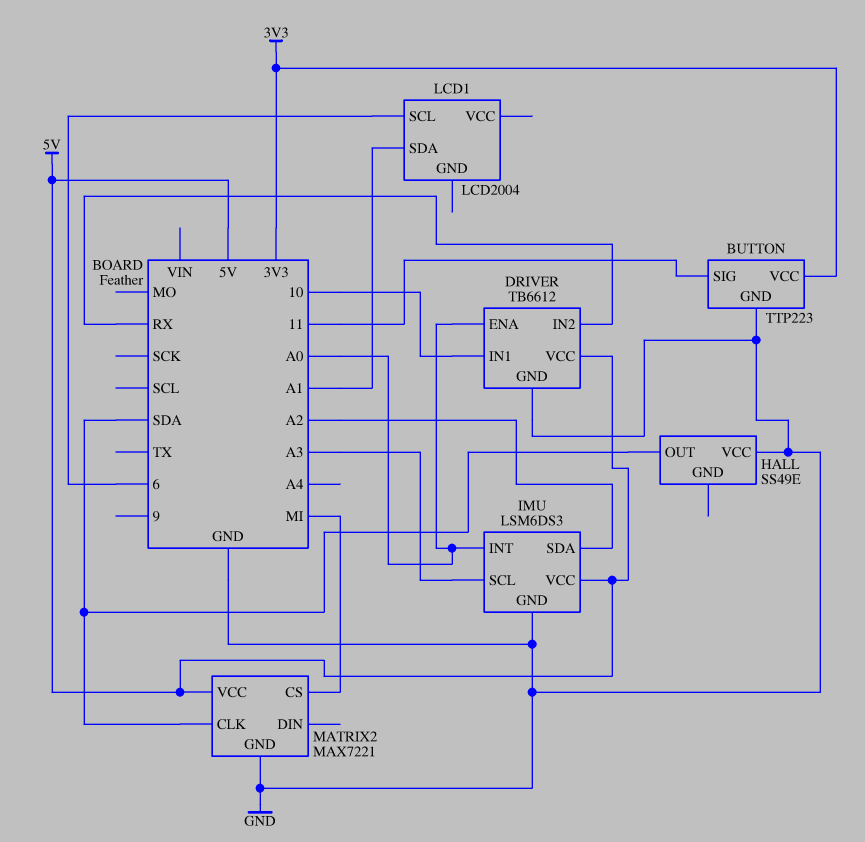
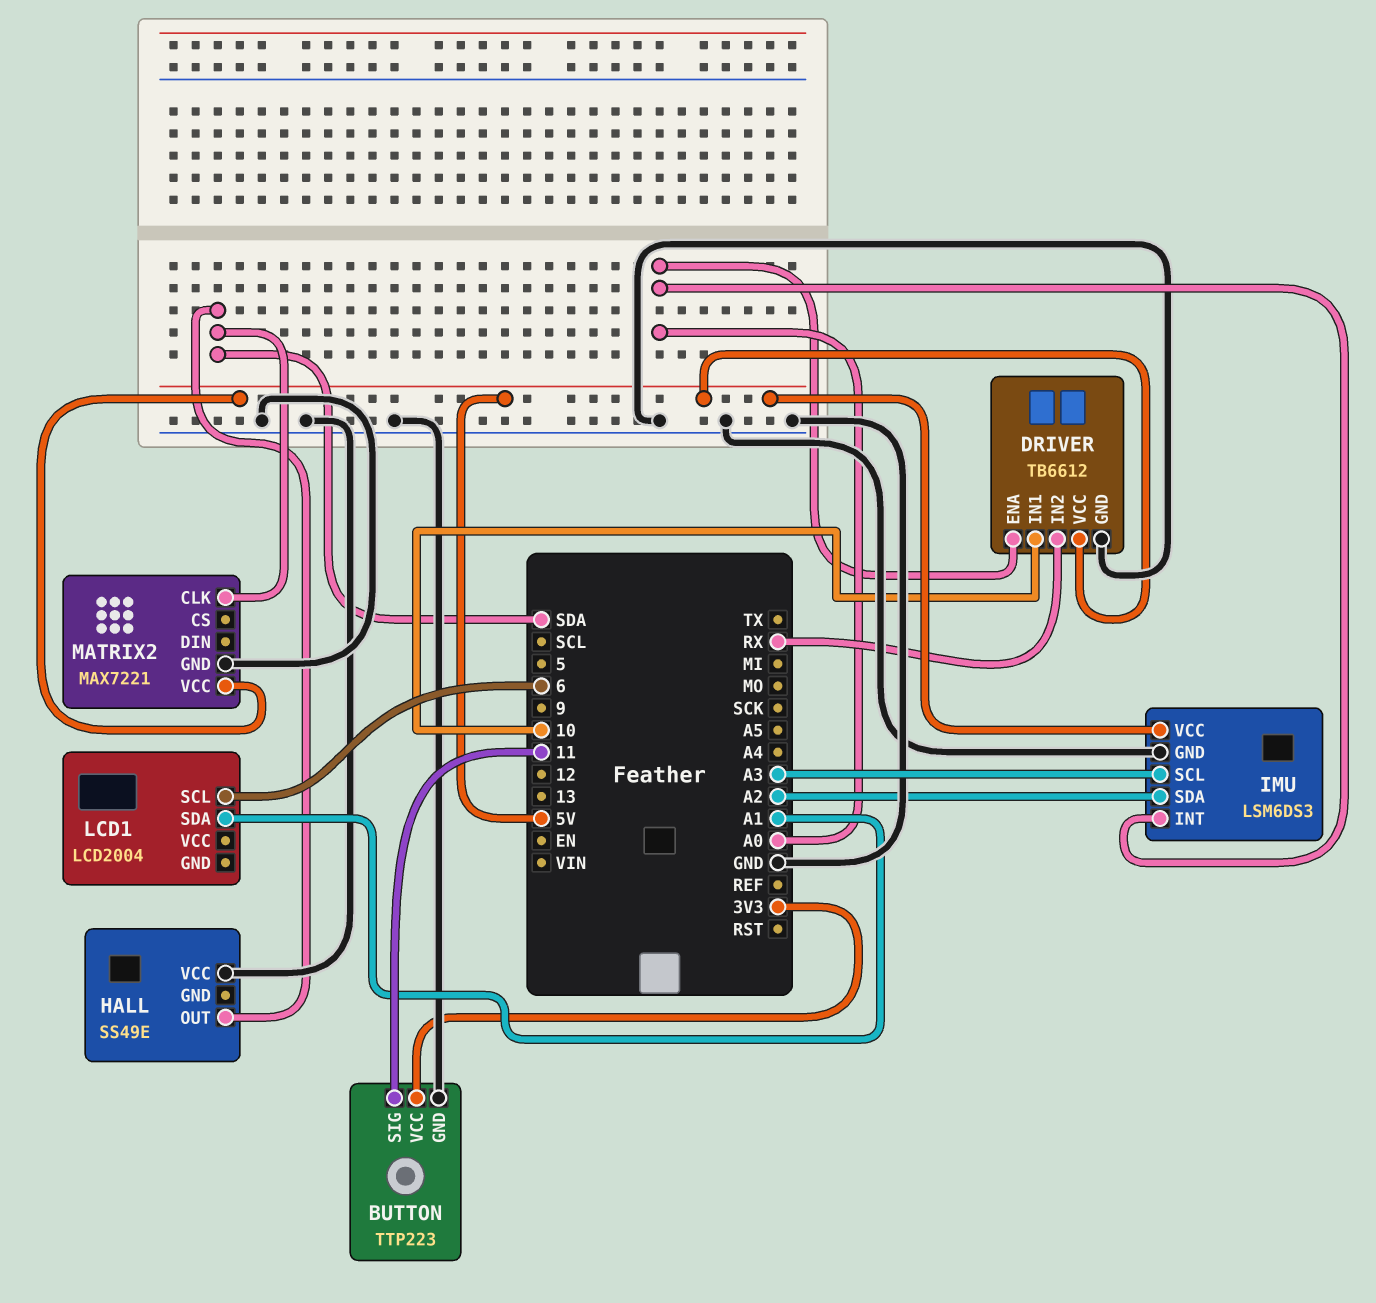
MATRIX2 pin CS: MI -> none

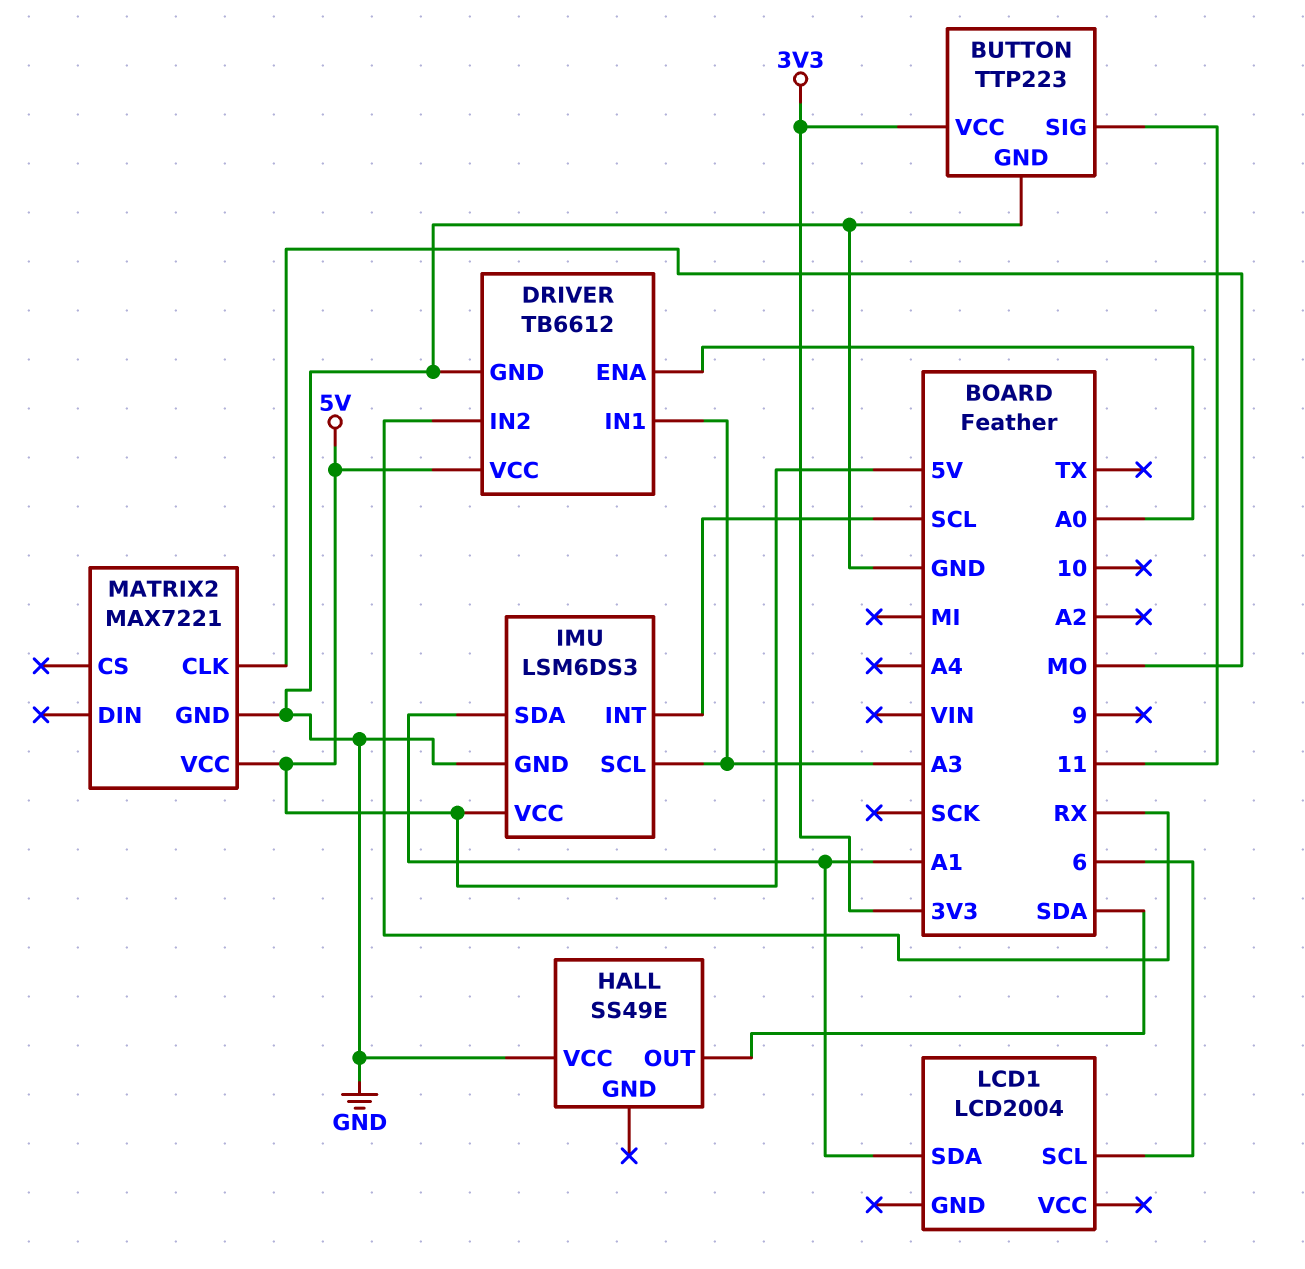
DRIVER pin IN1: 10 -> A3
IMU pin INT: A0 -> SCL
IMU pin SDA: A2 -> A1
MATRIX2 pin CLK: SDA -> MO

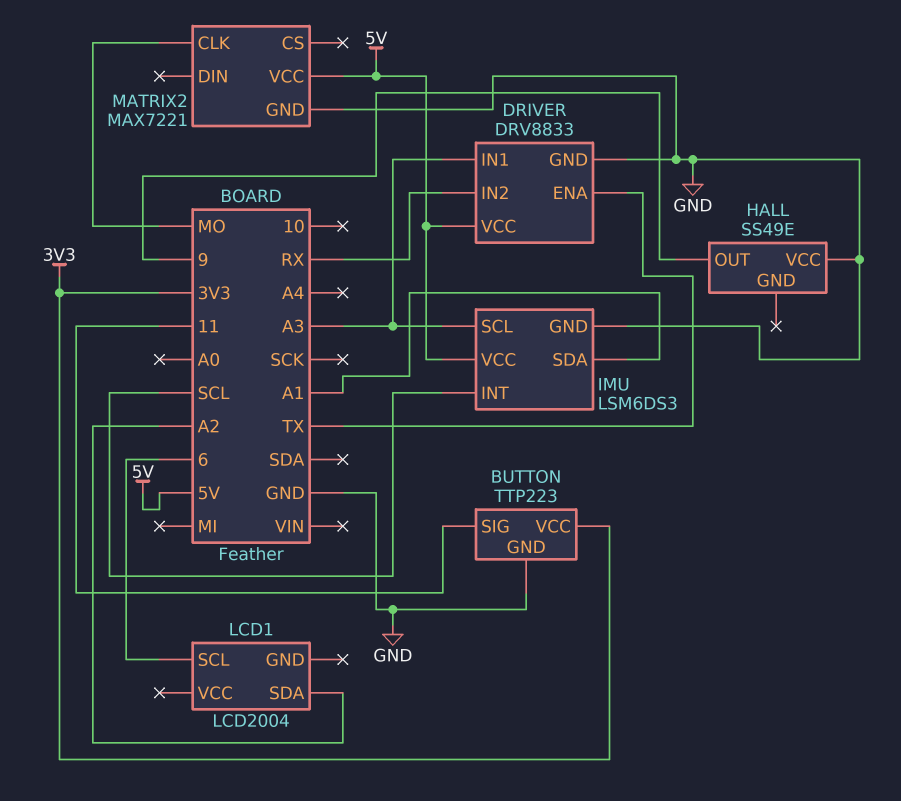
DRIVER: TB6612 -> DRV8833
DRIVER pin ENA: A0 -> TX
HALL pin OUT: SDA -> 9
LCD1 pin SDA: A1 -> A2

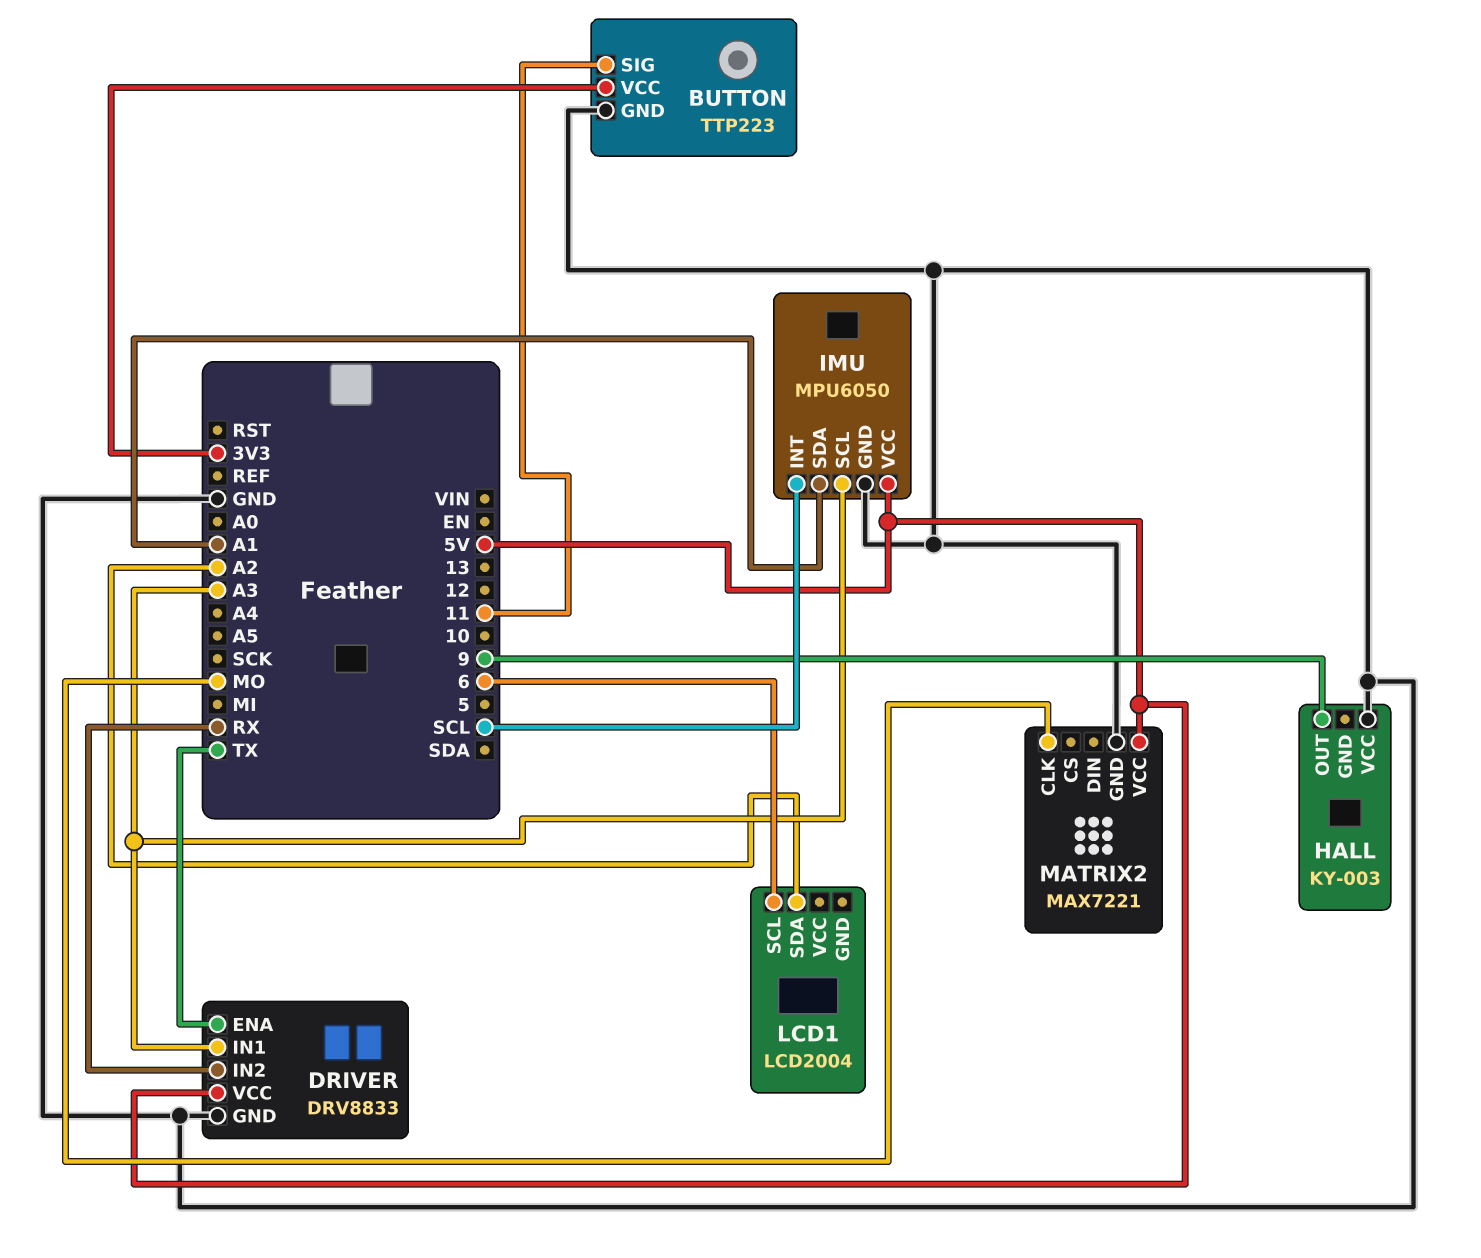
HALL: SS49E -> KY-003
IMU: LSM6DS3 -> MPU6050

